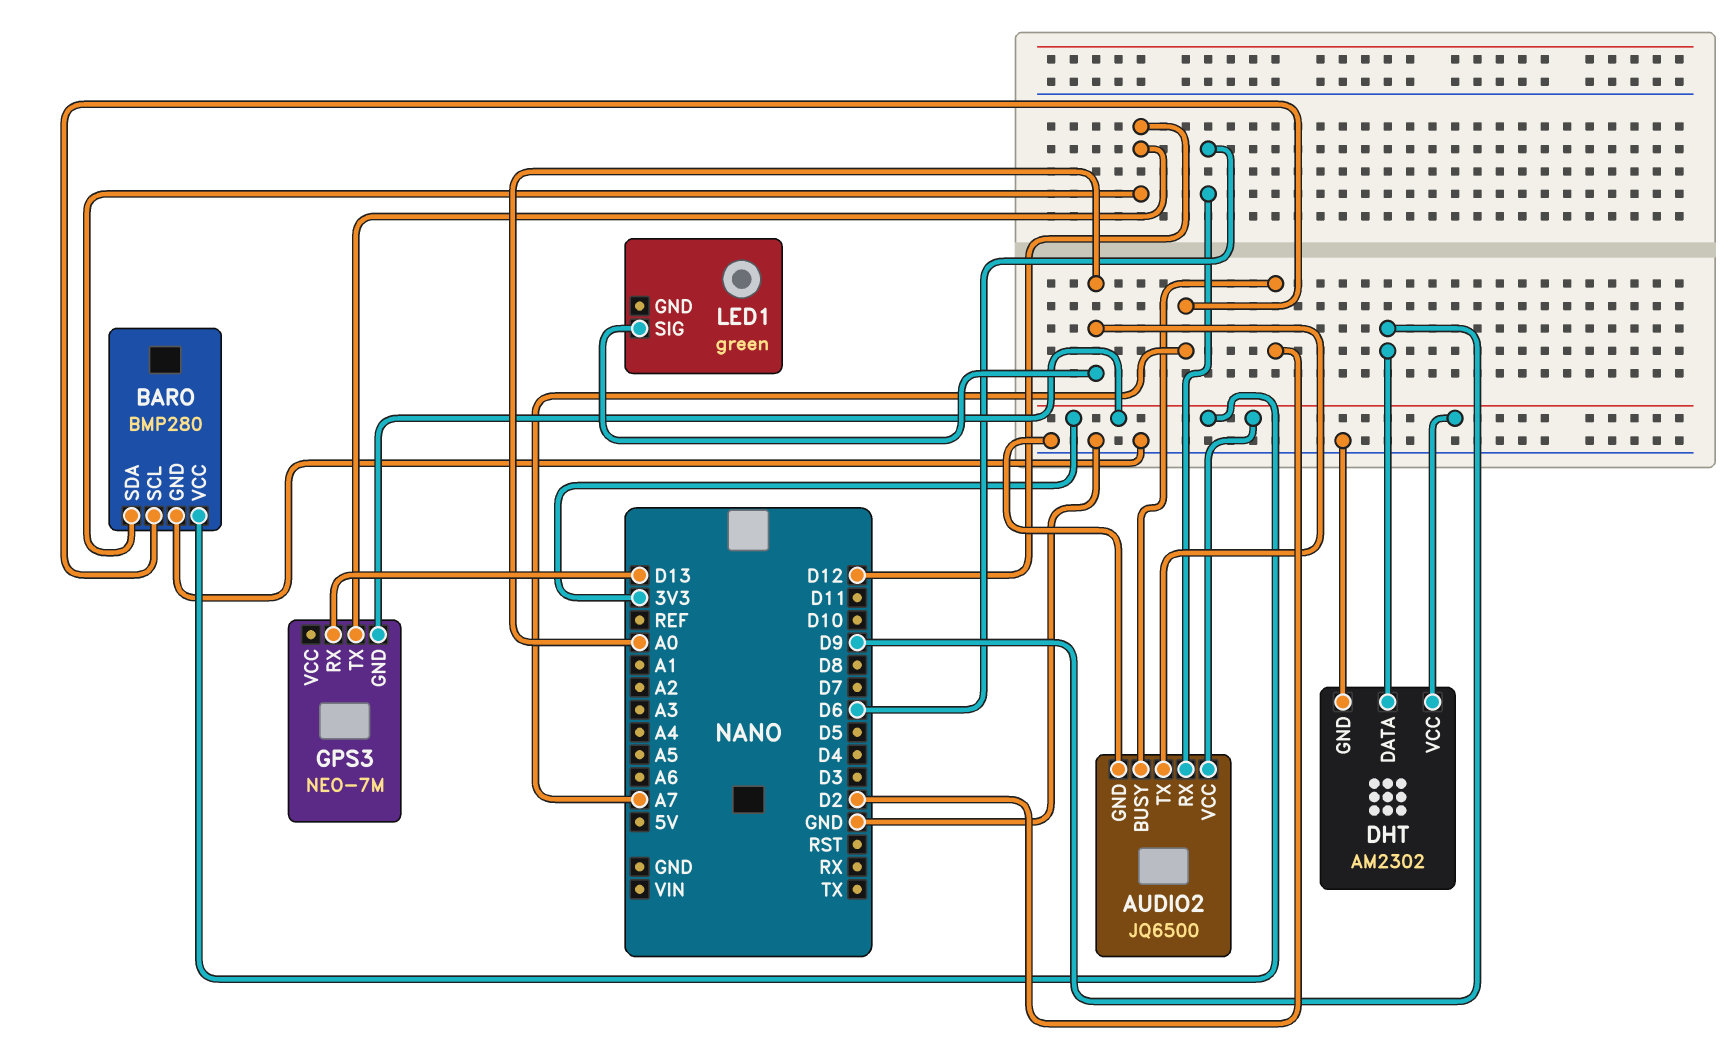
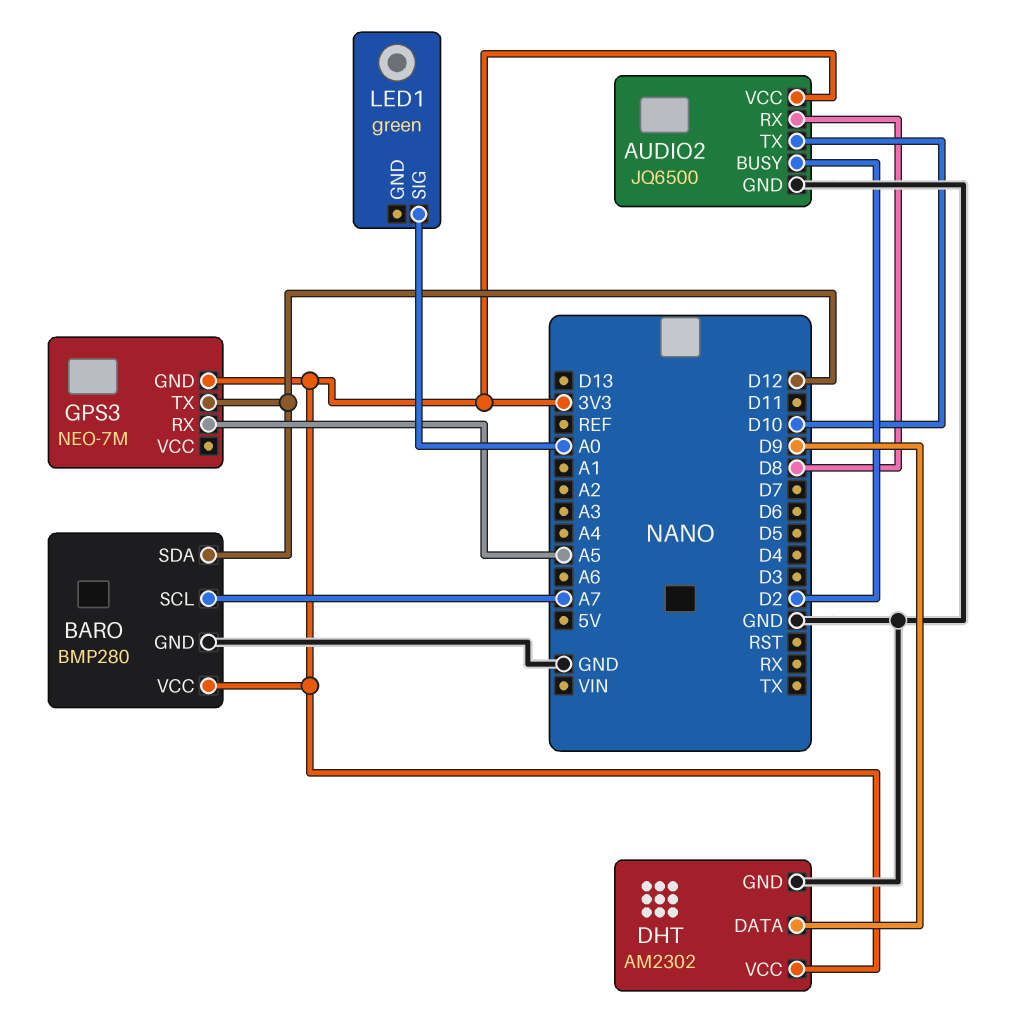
AUDIO2 pin RX: D6 -> D8
AUDIO2 pin TX: A0 -> D10
GPS3 pin RX: D13 -> A5

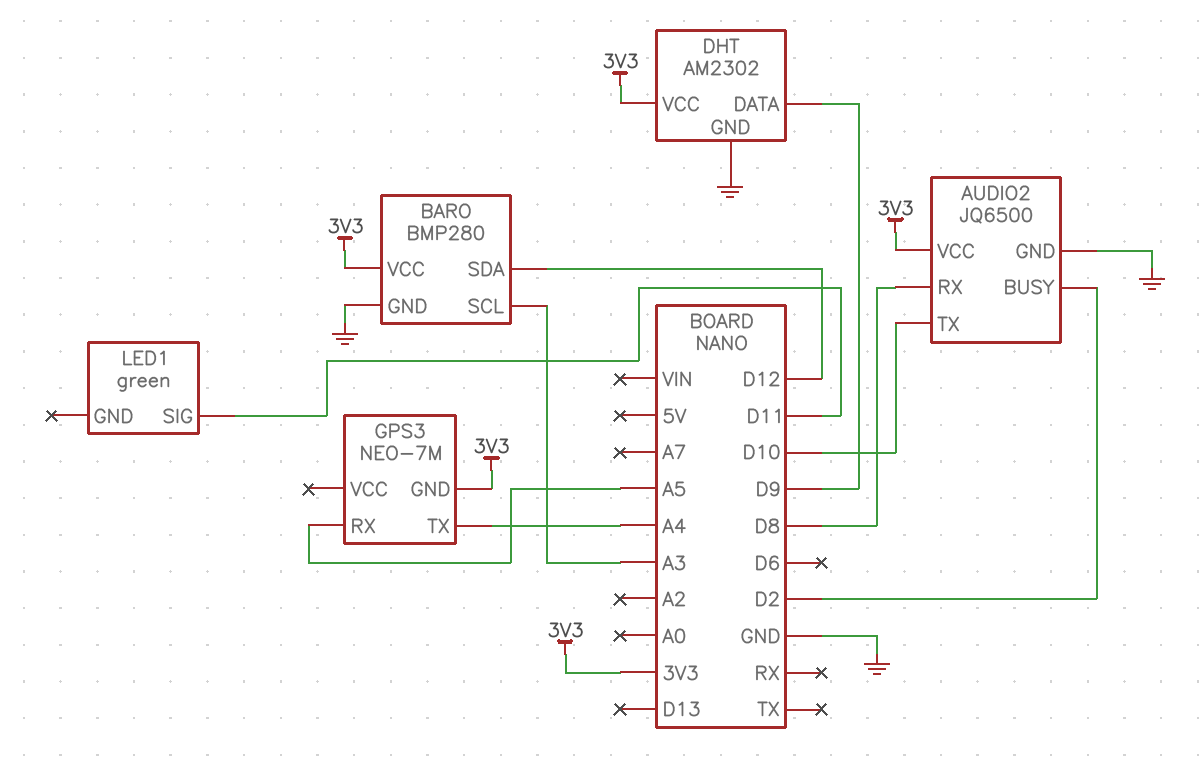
BARO pin SCL: A7 -> A3
GPS3 pin TX: D12 -> A4
LED1 pin SIG: A0 -> D11

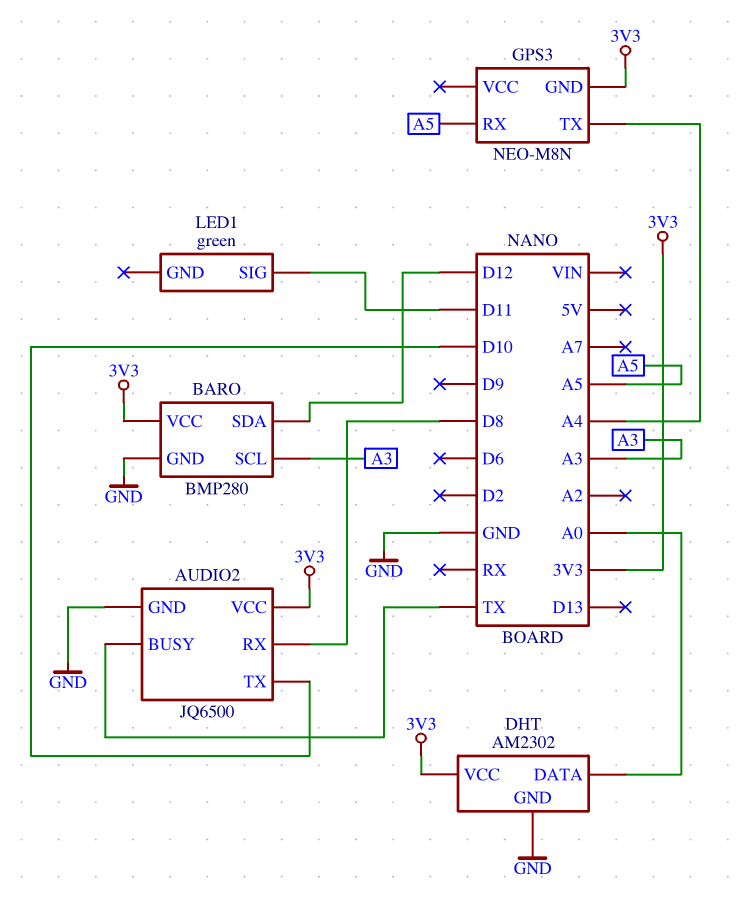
AUDIO2 pin BUSY: D2 -> TX
DHT pin DATA: D9 -> A0
GPS3: NEO-7M -> NEO-M8N

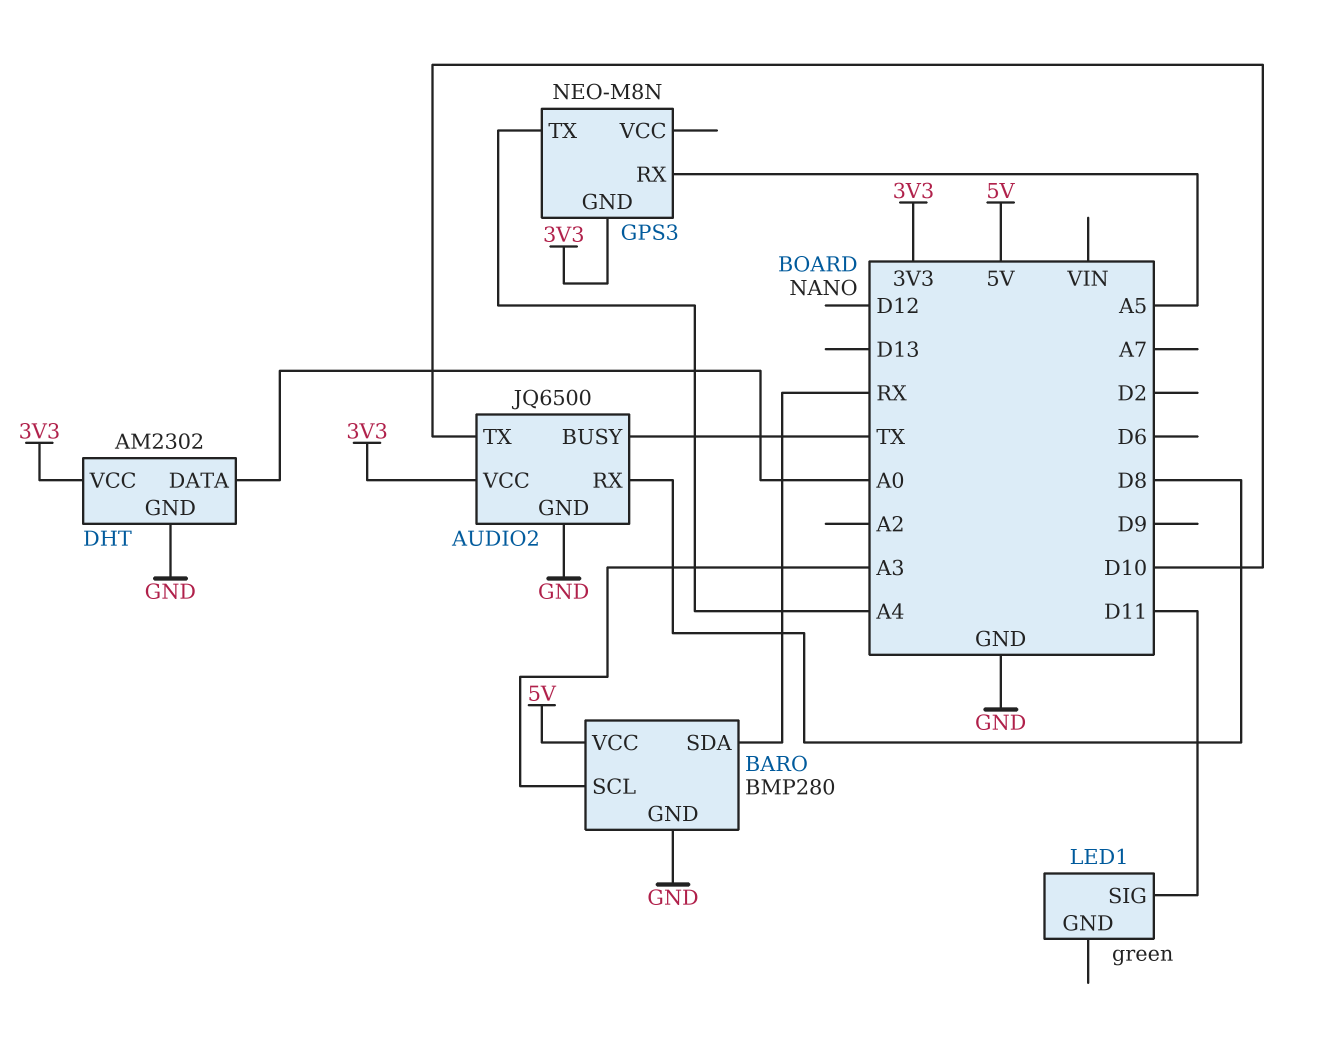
BARO pin SDA: D12 -> RX
BARO pin VCC: 3V3 -> 5V

